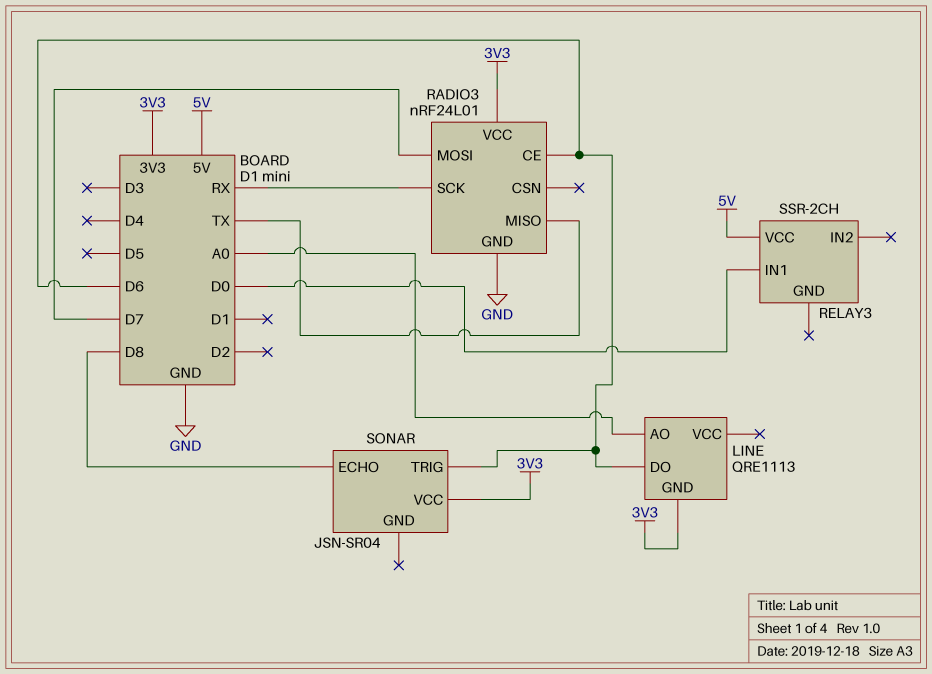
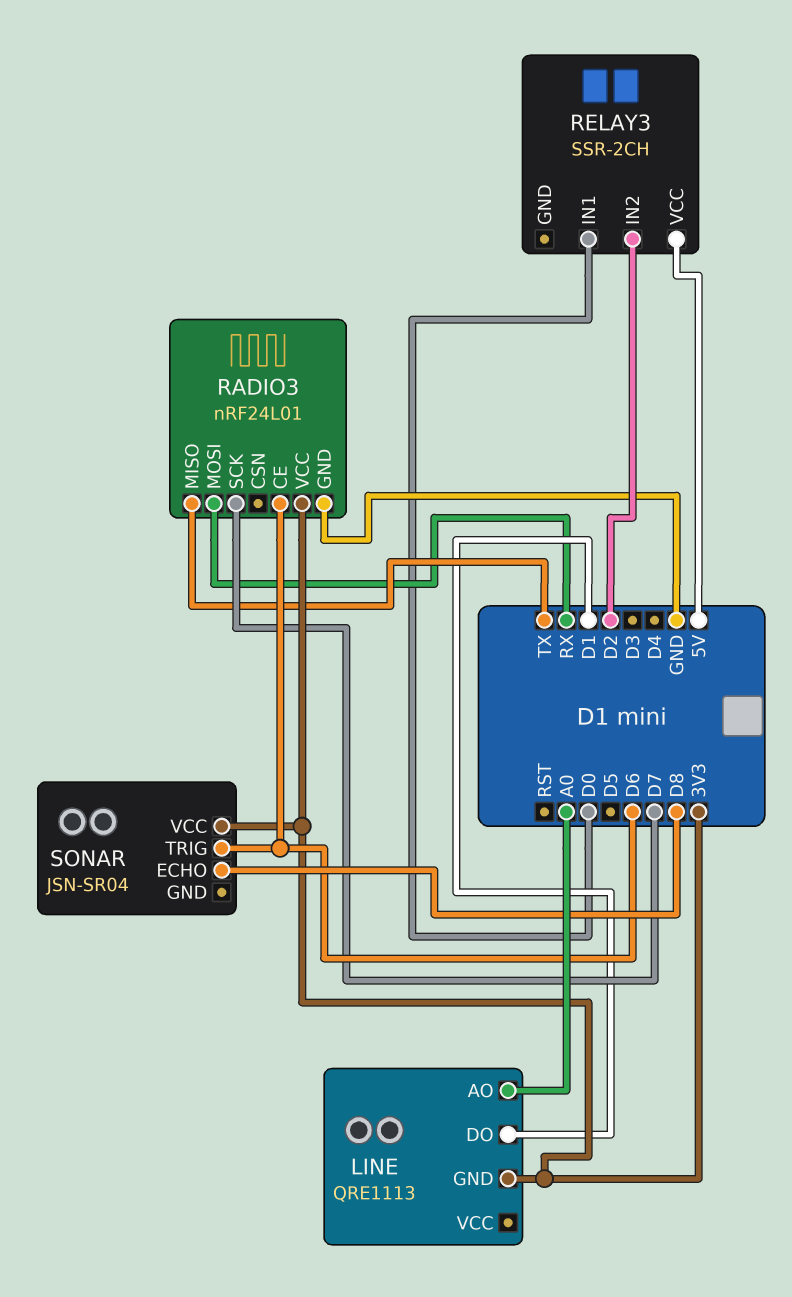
LINE pin DO: D6 -> D1
RADIO3 pin MOSI: D7 -> RX
RADIO3 pin SCK: RX -> D7
RELAY3 pin IN2: none -> D2

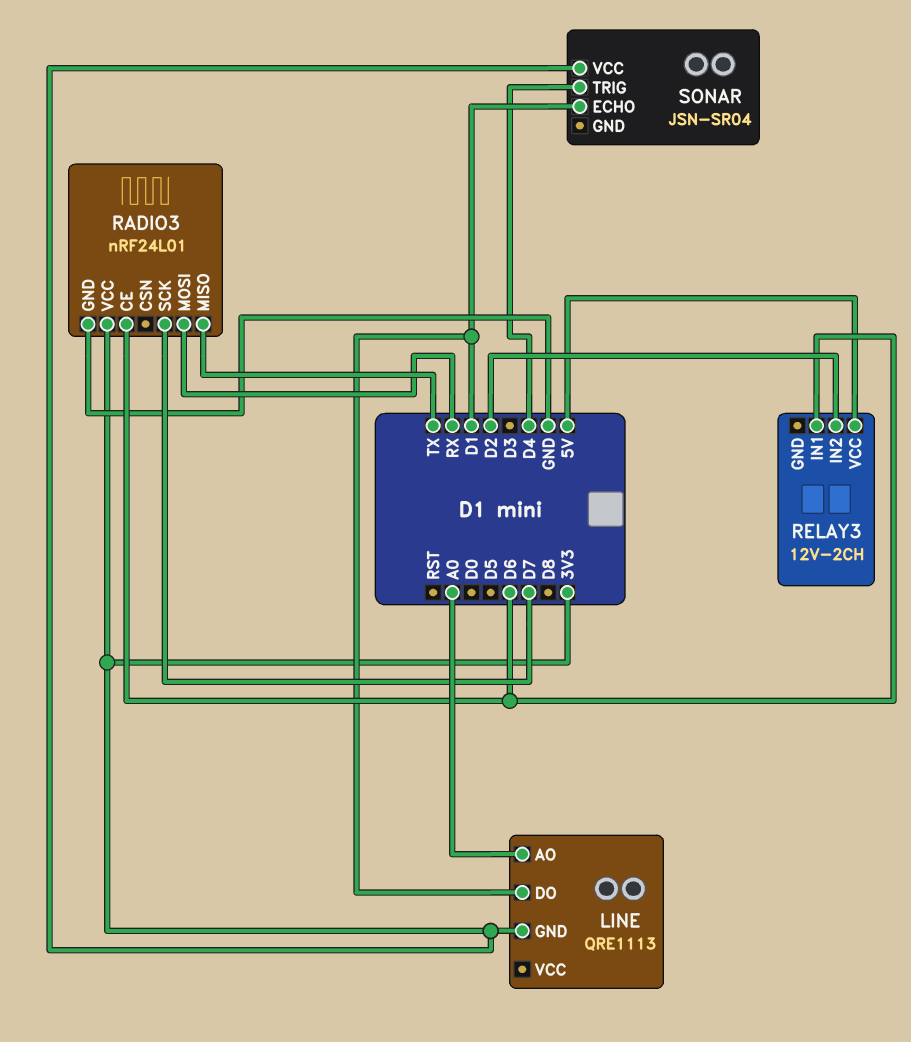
RELAY3: SSR-2CH -> 12V-2CH
RELAY3 pin IN1: D0 -> D6
SONAR pin ECHO: D8 -> D1
SONAR pin TRIG: D6 -> D4

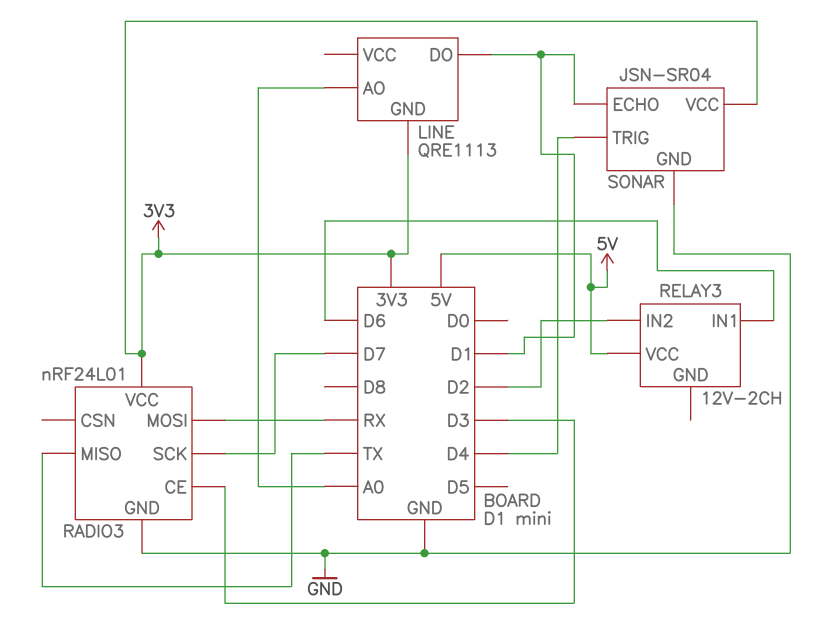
RADIO3 pin CE: D6 -> D3
SONAR pin GND: none -> GND

